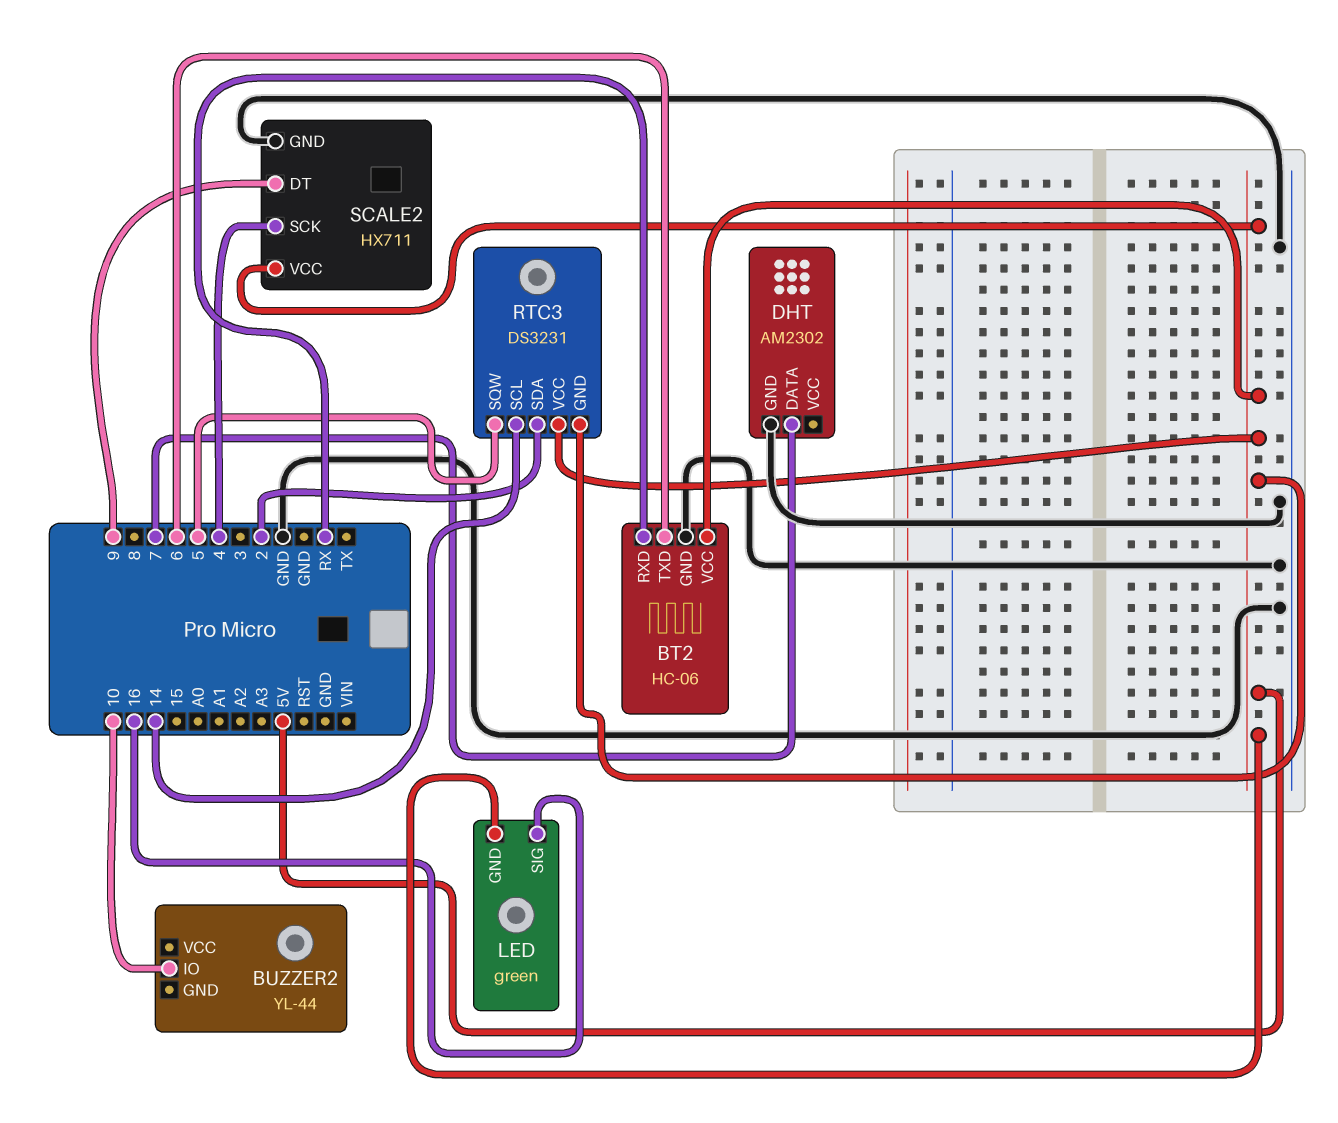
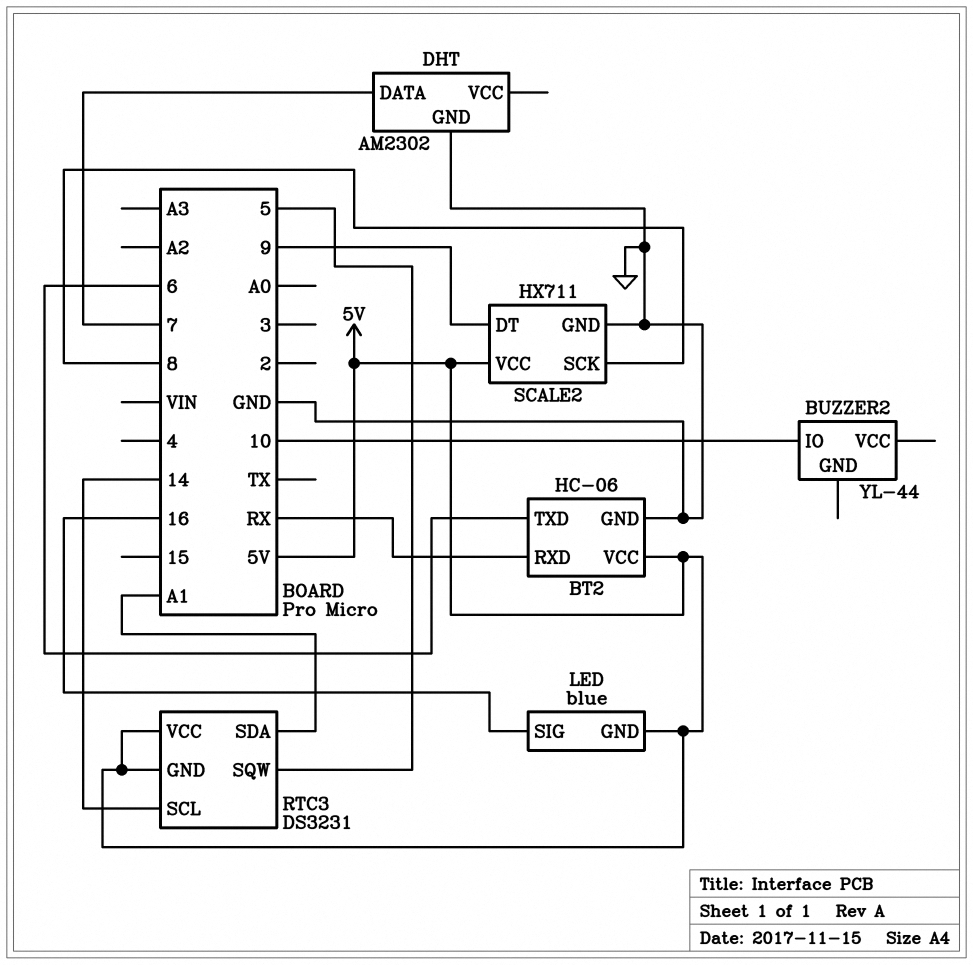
LED: green -> blue
RTC3 pin SDA: 2 -> A1
SCALE2 pin SCK: 4 -> 8

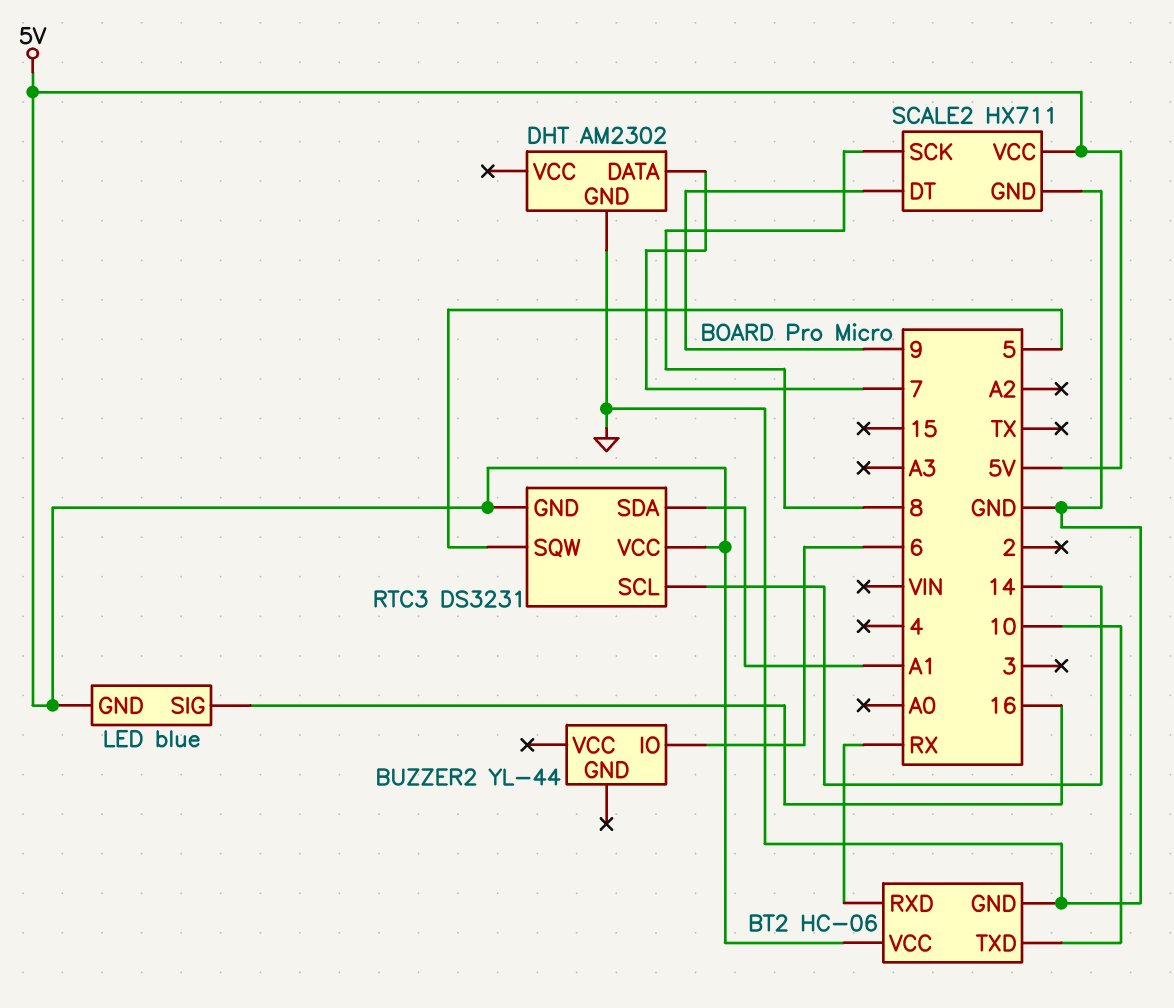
BT2 pin TXD: 6 -> 10
BUZZER2 pin IO: 10 -> 6

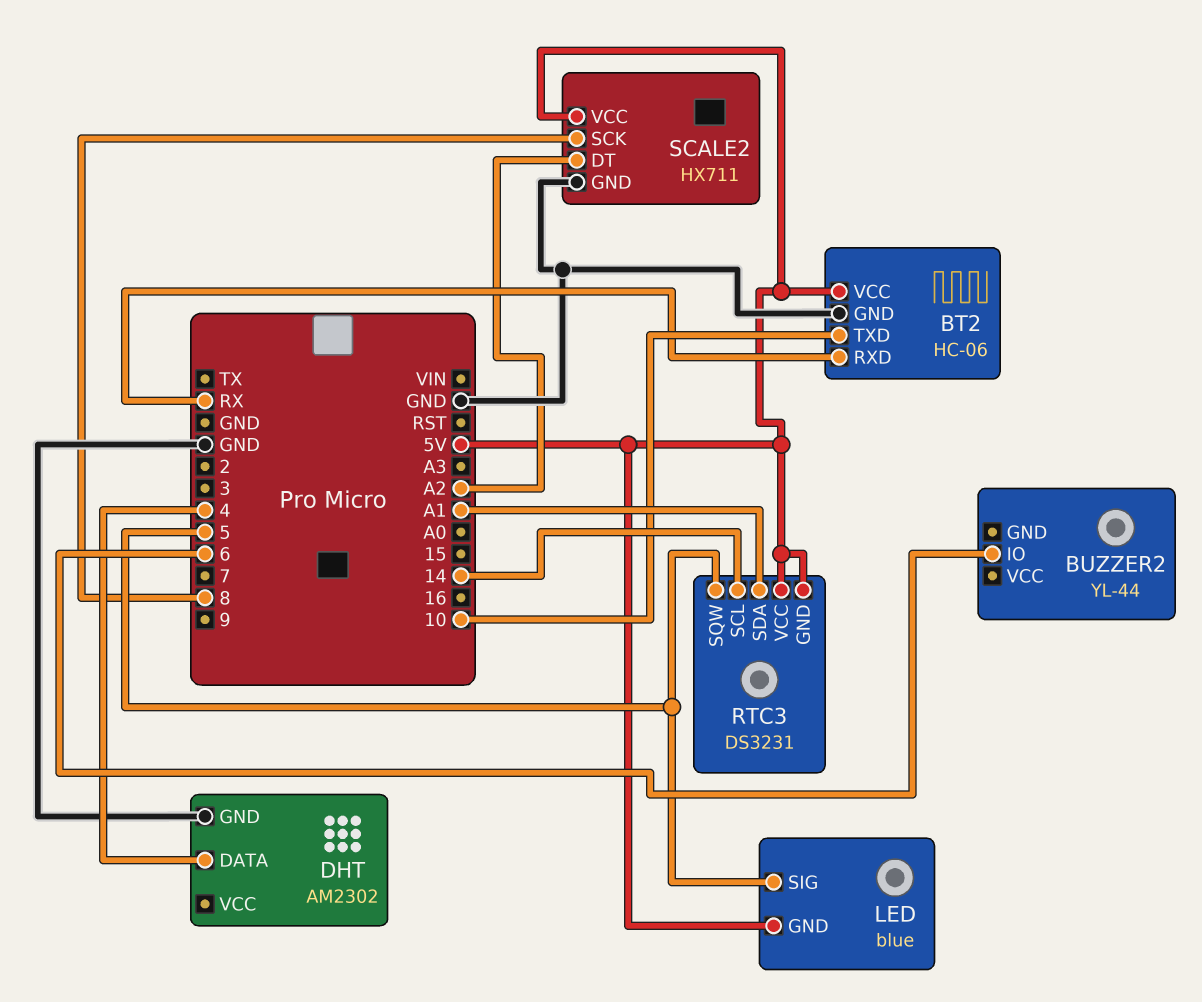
DHT pin DATA: 7 -> 4
LED pin SIG: 16 -> 5
SCALE2 pin DT: 9 -> A2

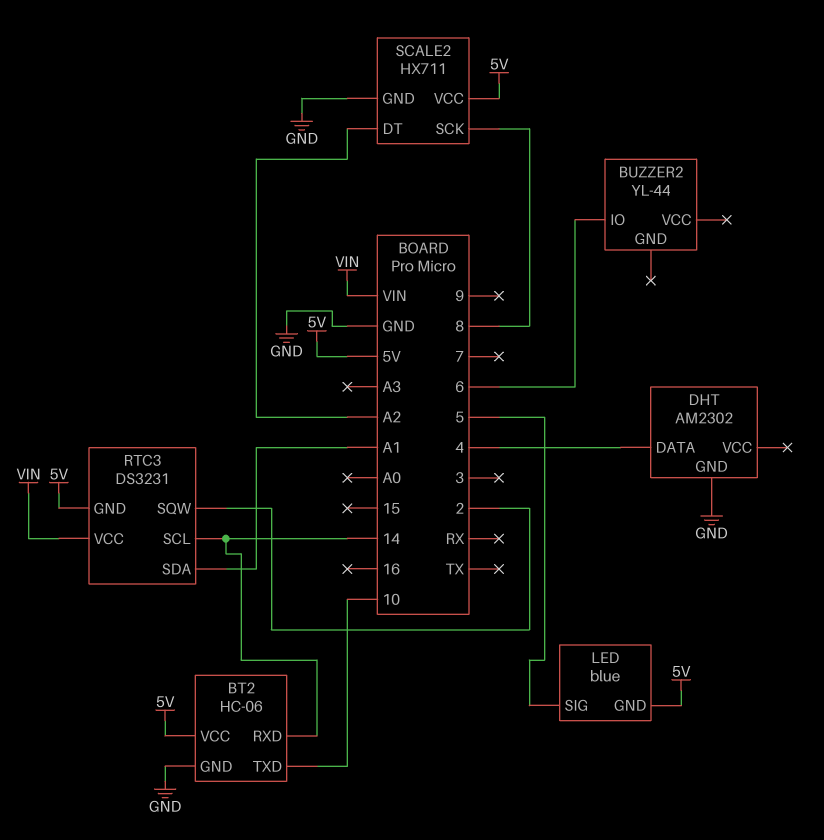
BT2 pin RXD: RX -> 14
RTC3 pin SQW: 5 -> 2
RTC3 pin VCC: 5V -> VIN

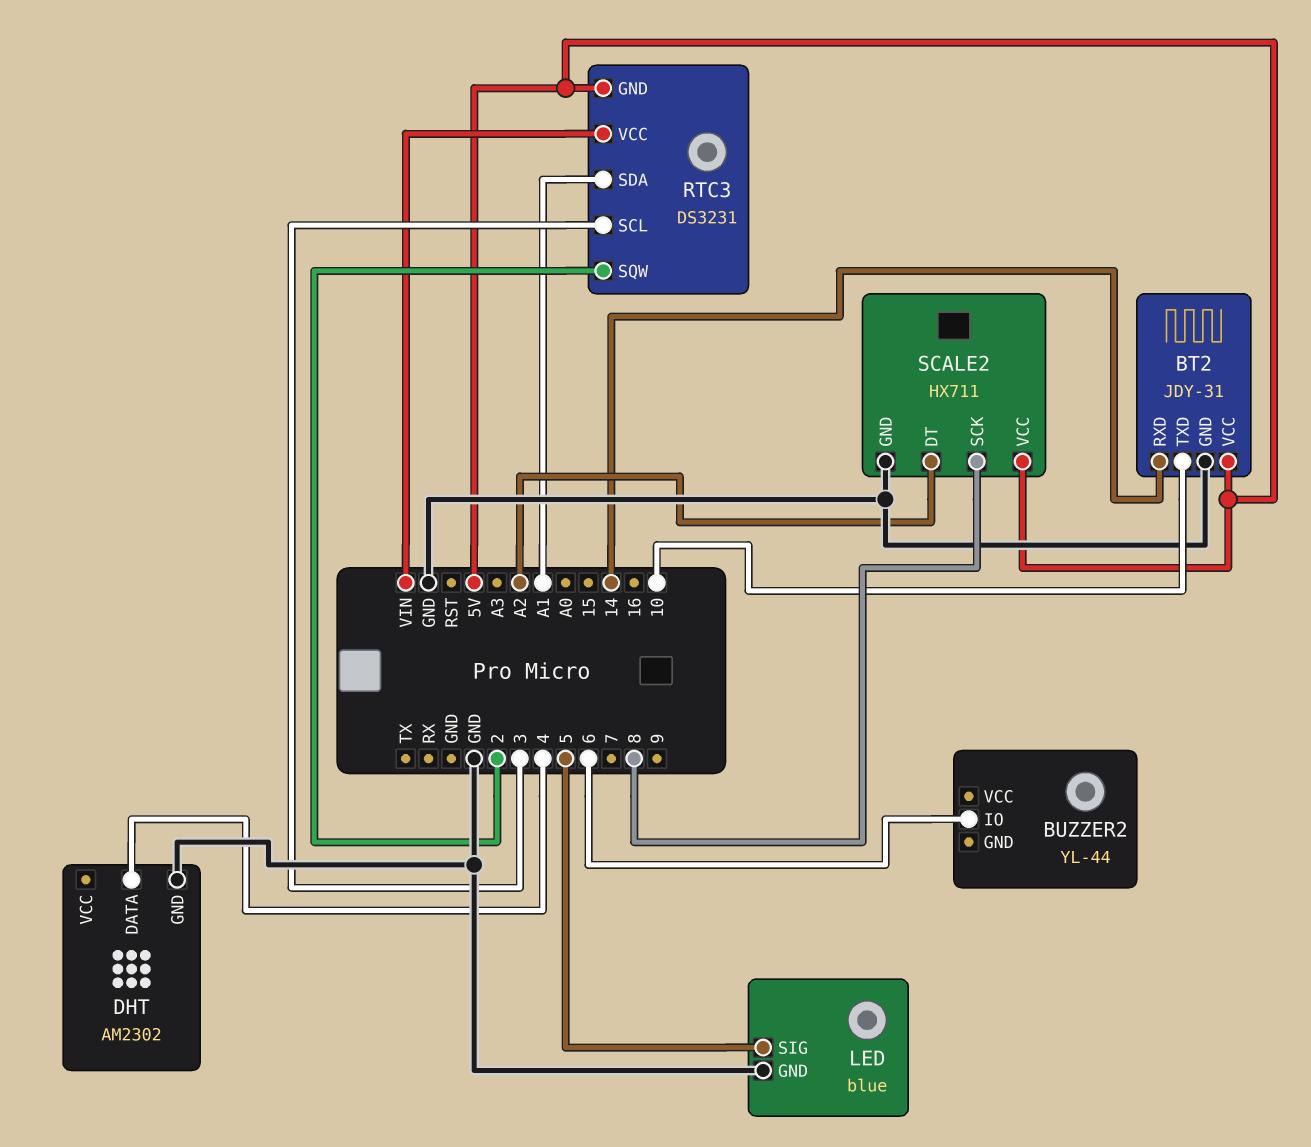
BT2: HC-06 -> JDY-31
LED pin GND: 5V -> GND
RTC3 pin SCL: 14 -> 3

